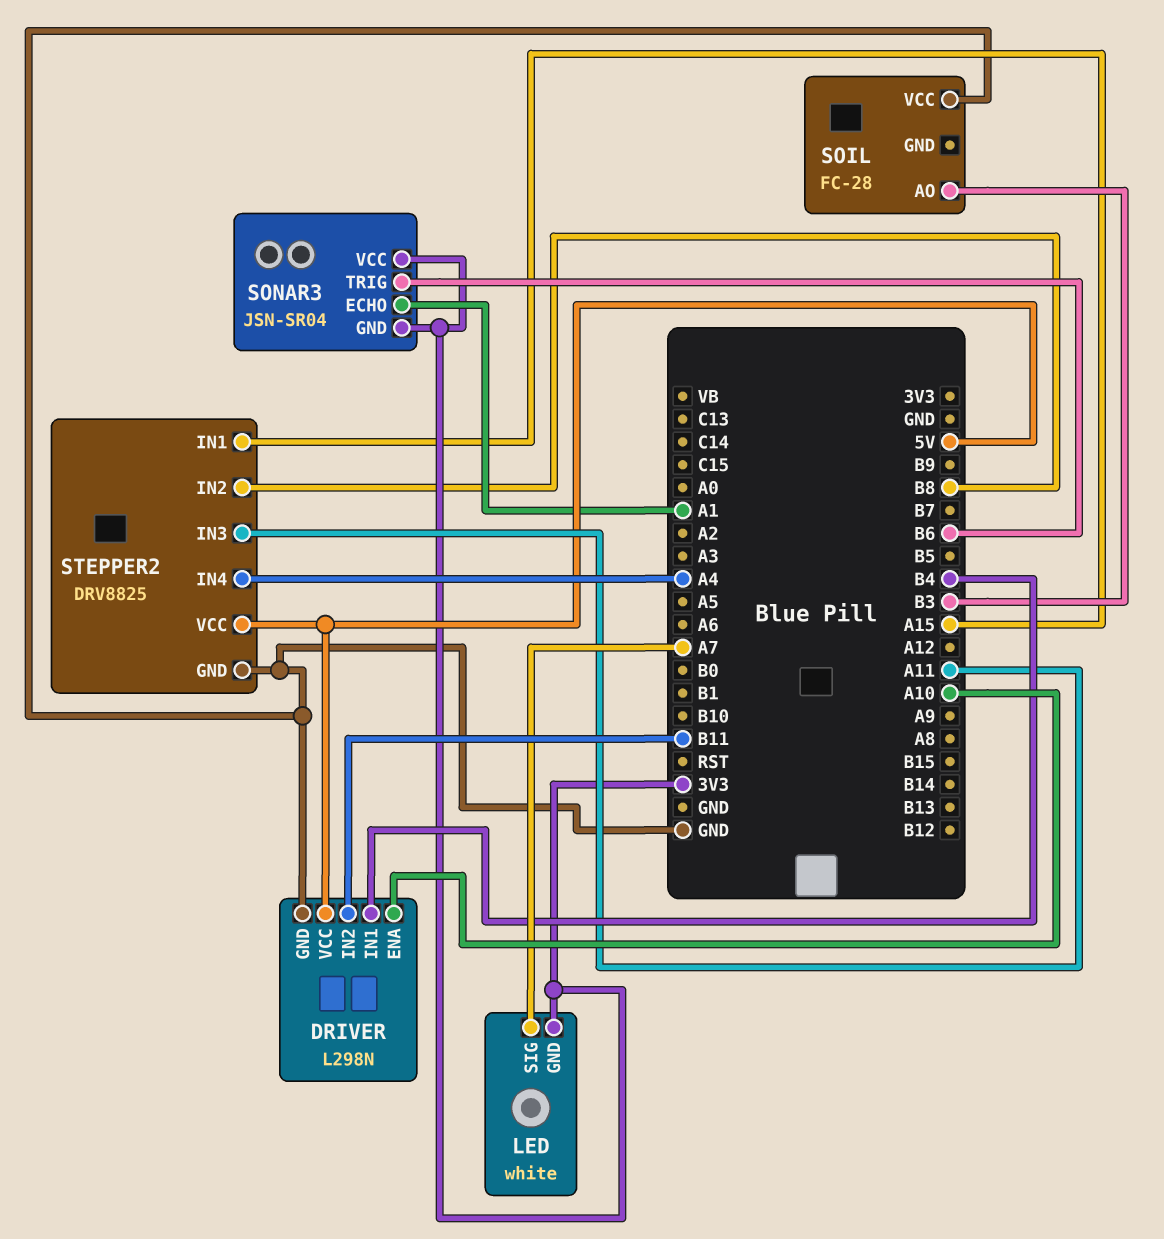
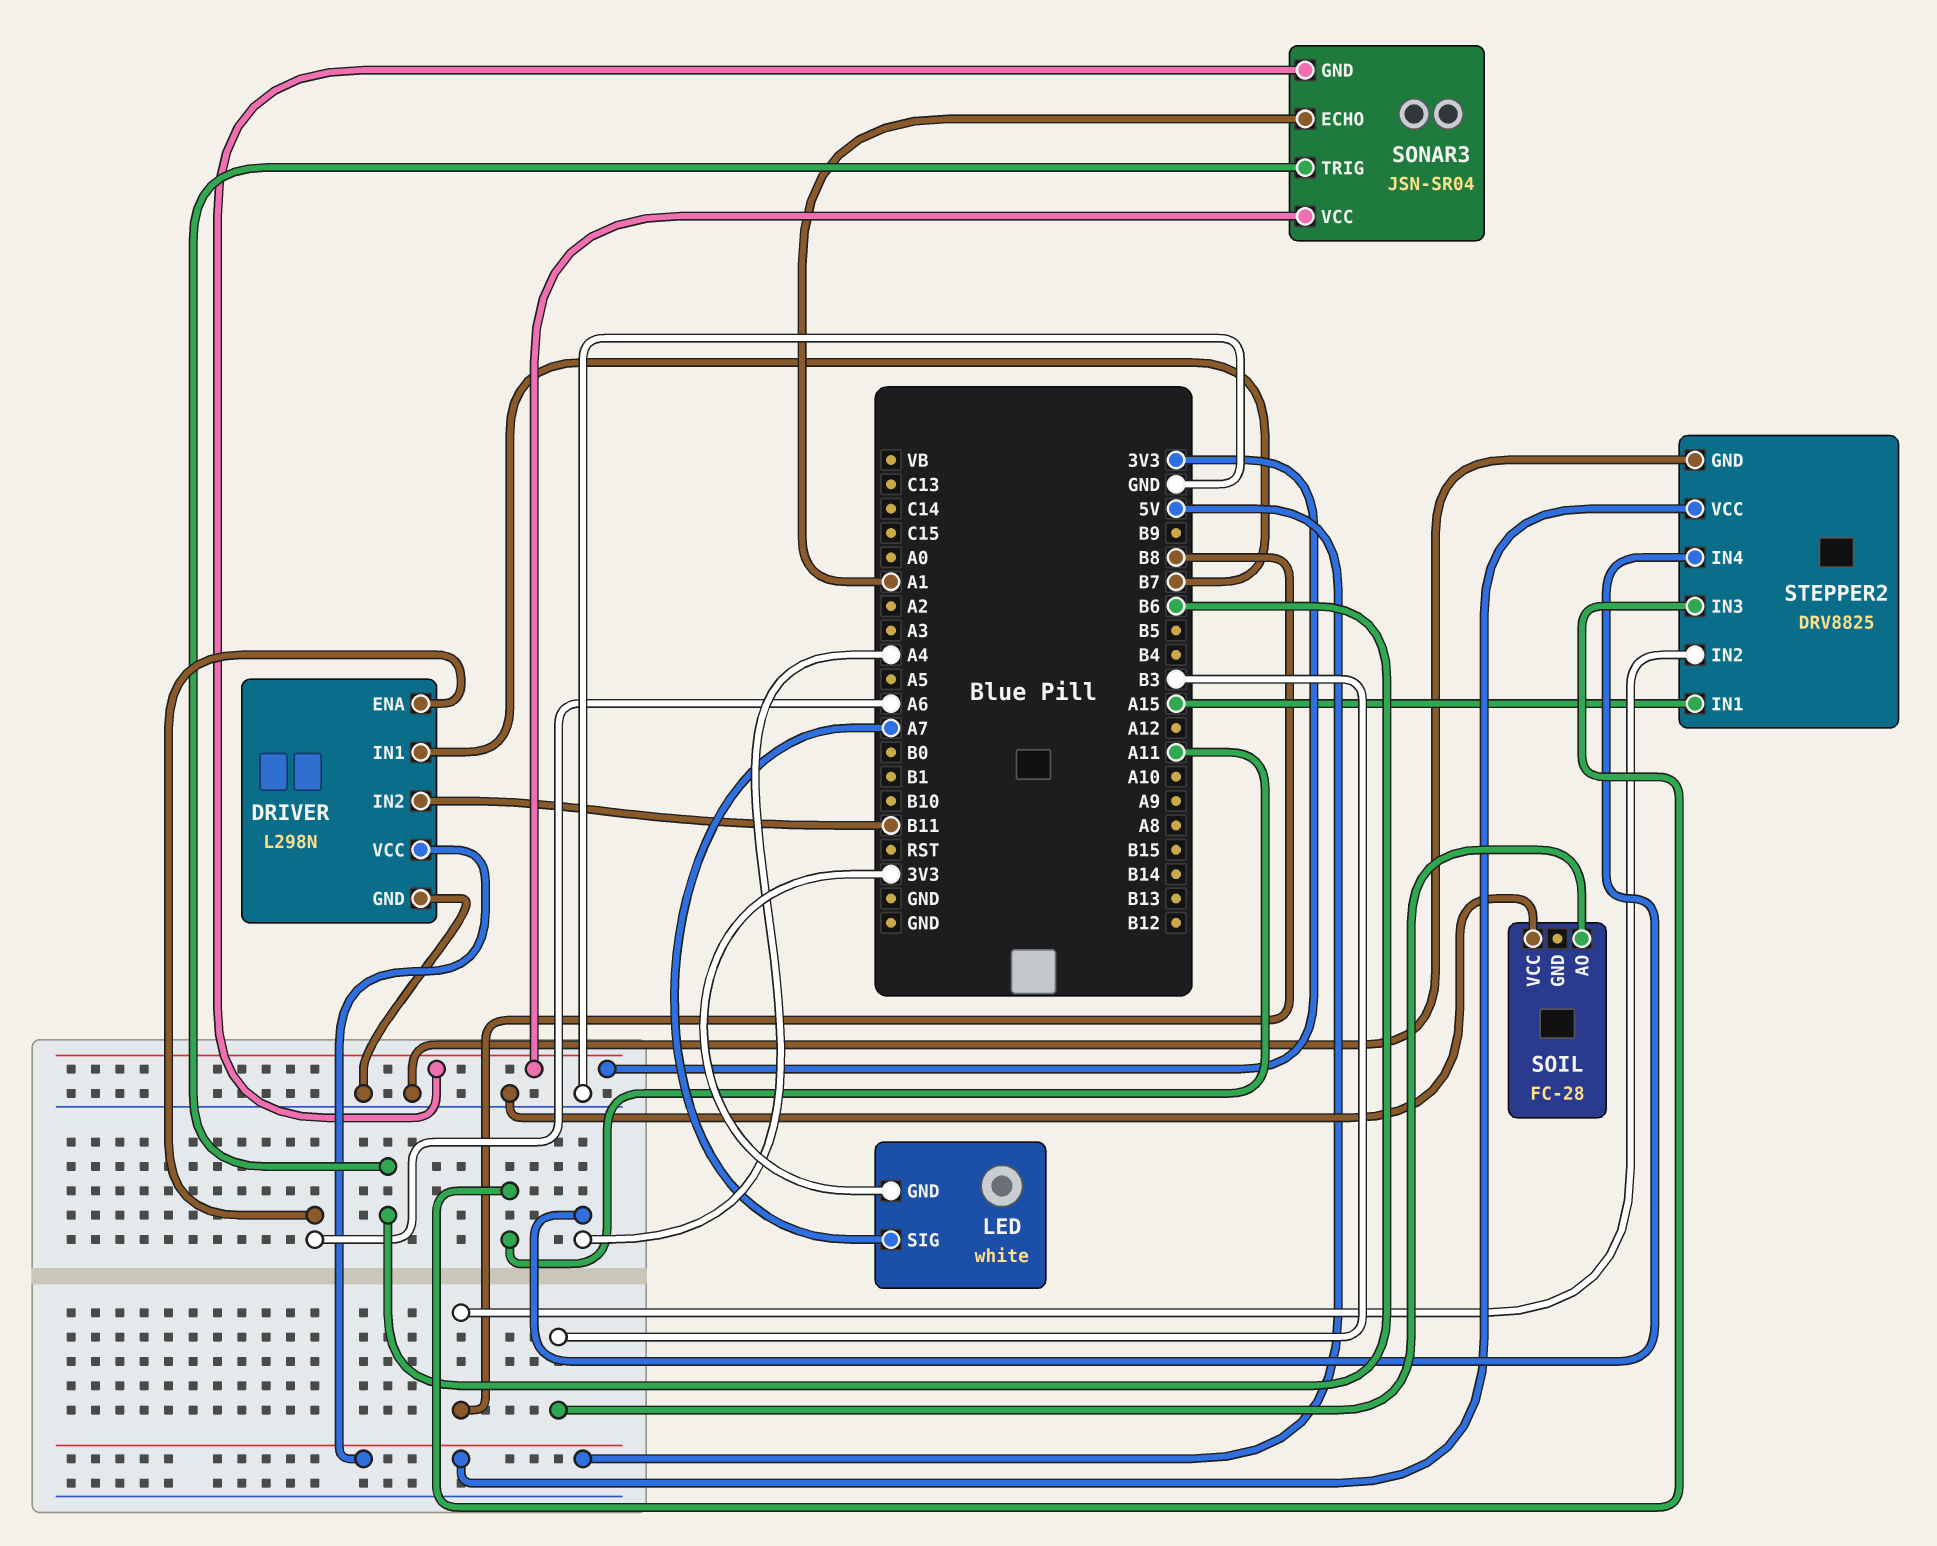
DRIVER pin ENA: A10 -> A6
DRIVER pin IN1: B4 -> B7

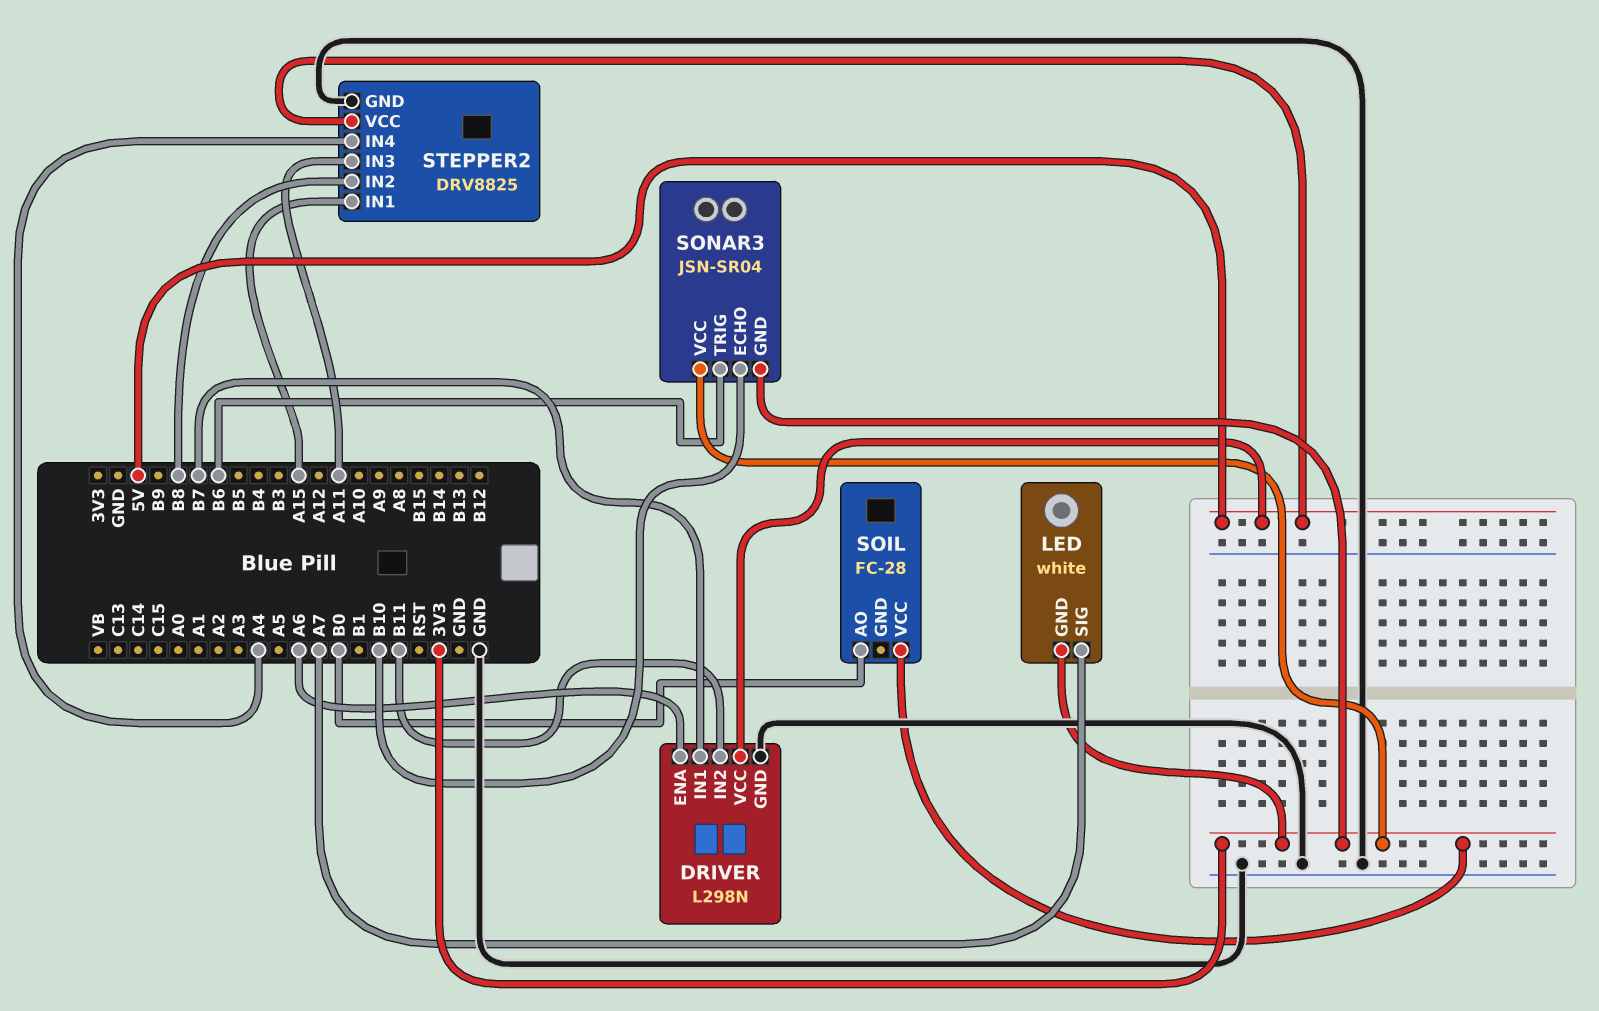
SOIL pin AO: B3 -> B0
SOIL pin VCC: GND -> 3V3
SONAR3 pin ECHO: A1 -> B10

